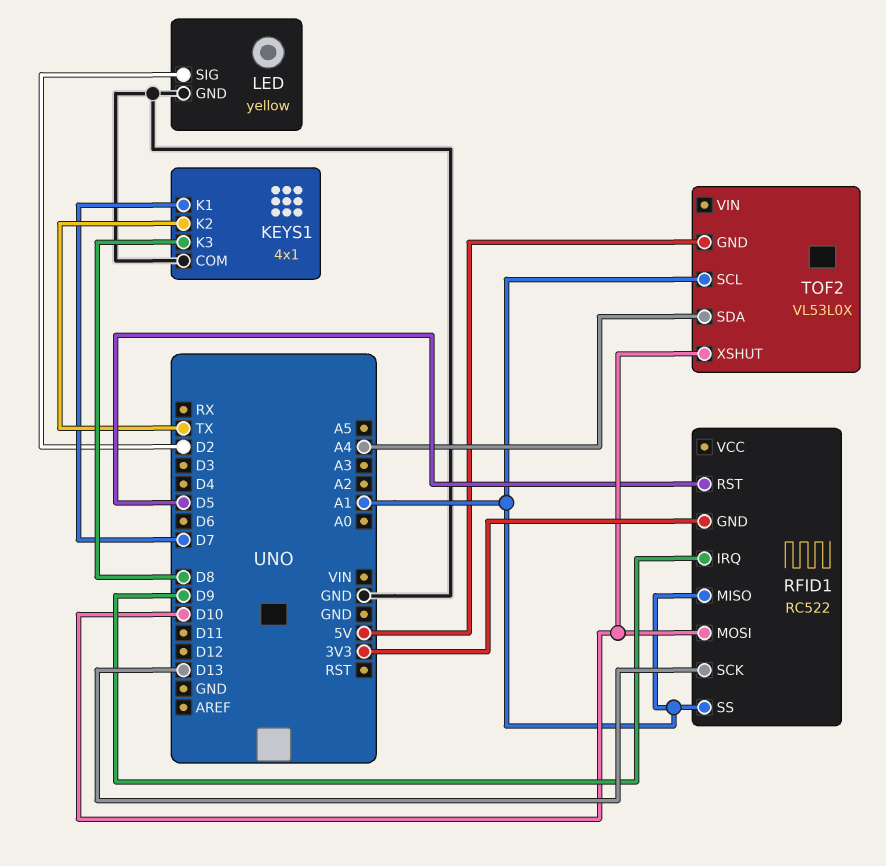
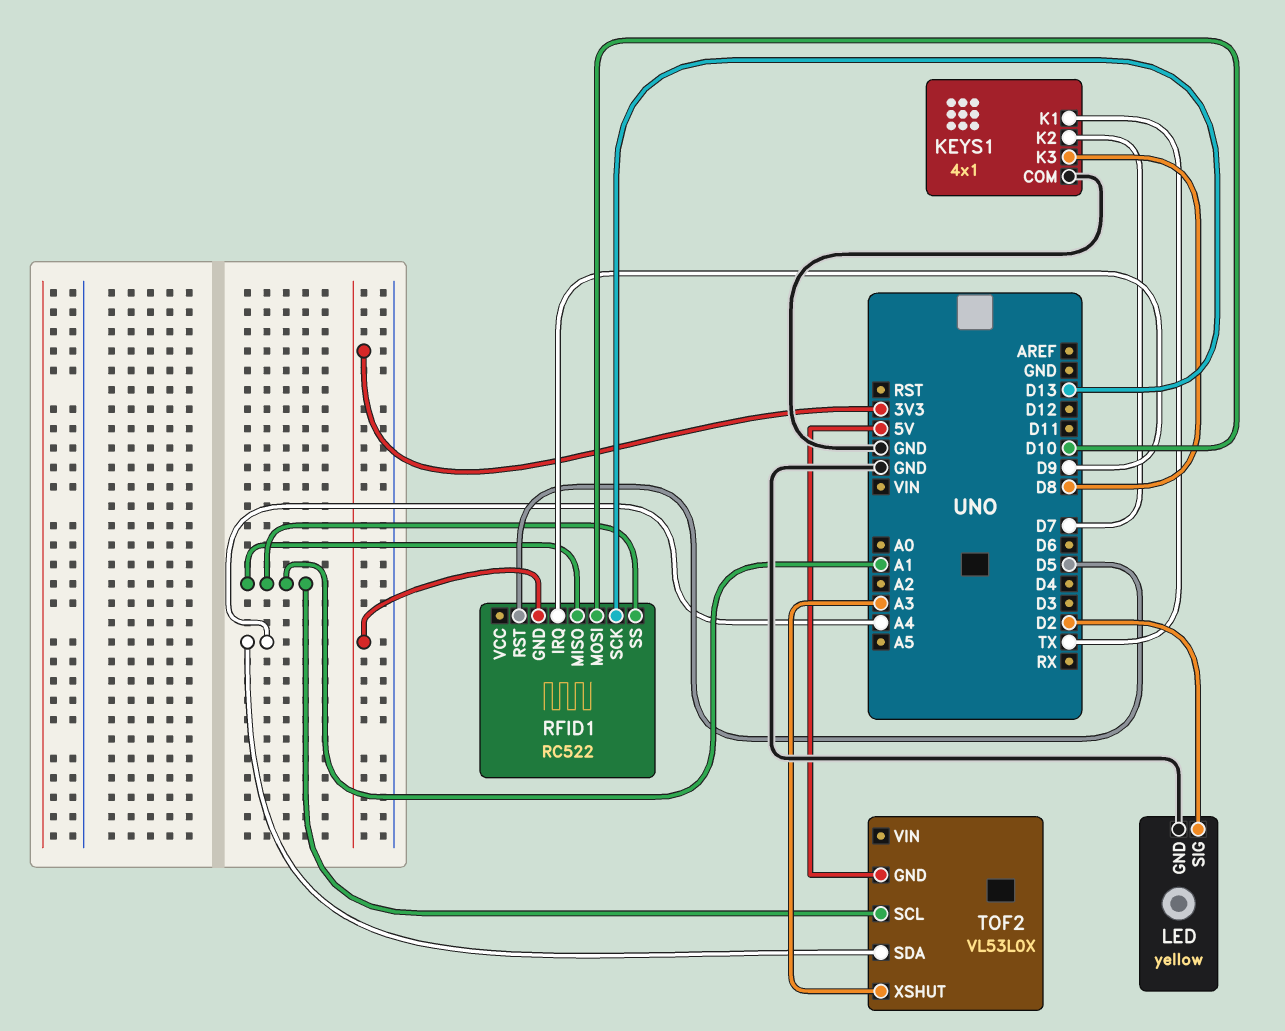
KEYS1 pin K1: D7 -> TX
KEYS1 pin K2: TX -> D7
TOF2 pin XSHUT: D10 -> A3

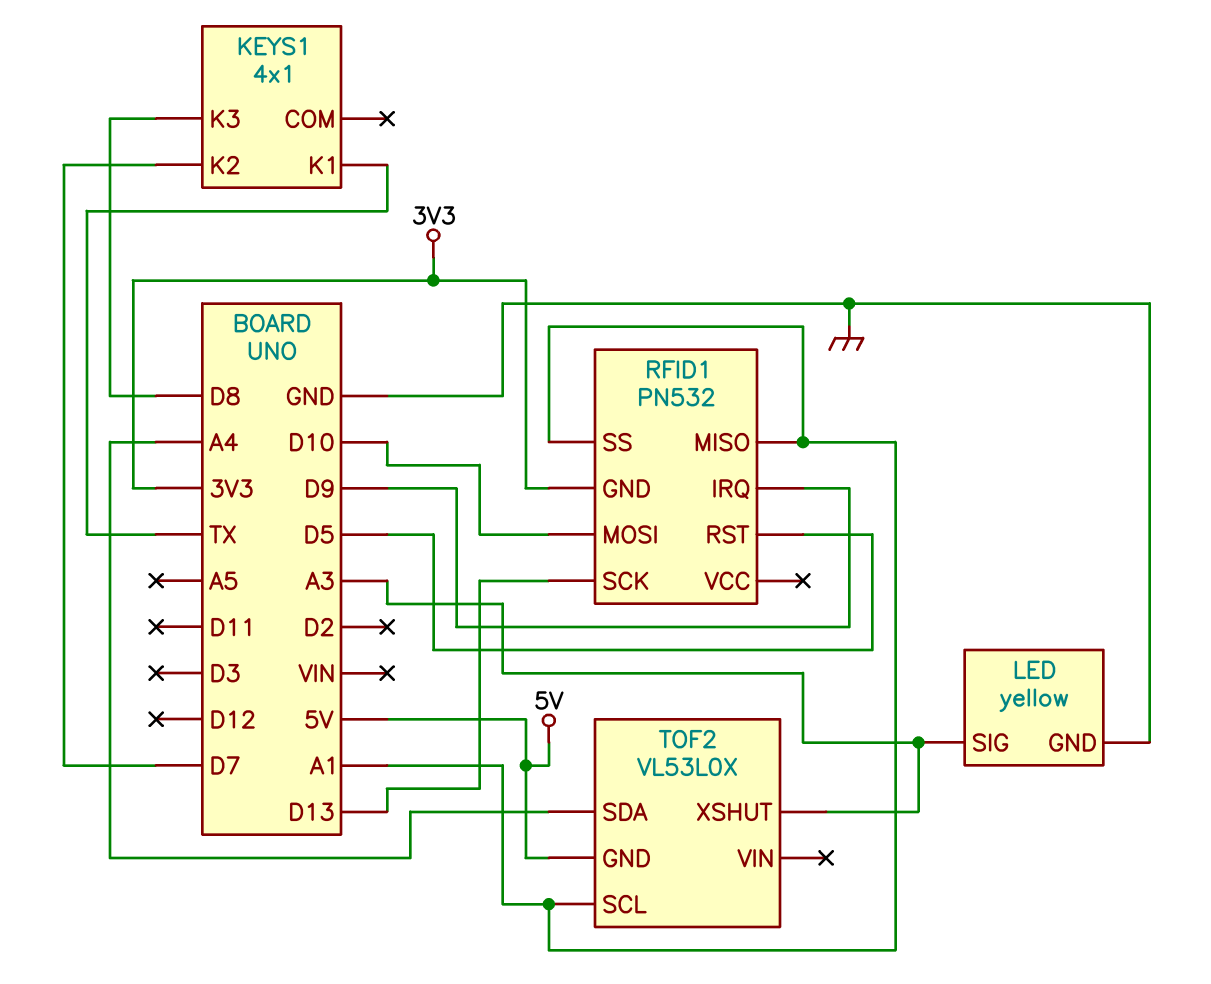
KEYS1 pin COM: GND -> none
LED pin SIG: D2 -> A3
RFID1: RC522 -> PN532

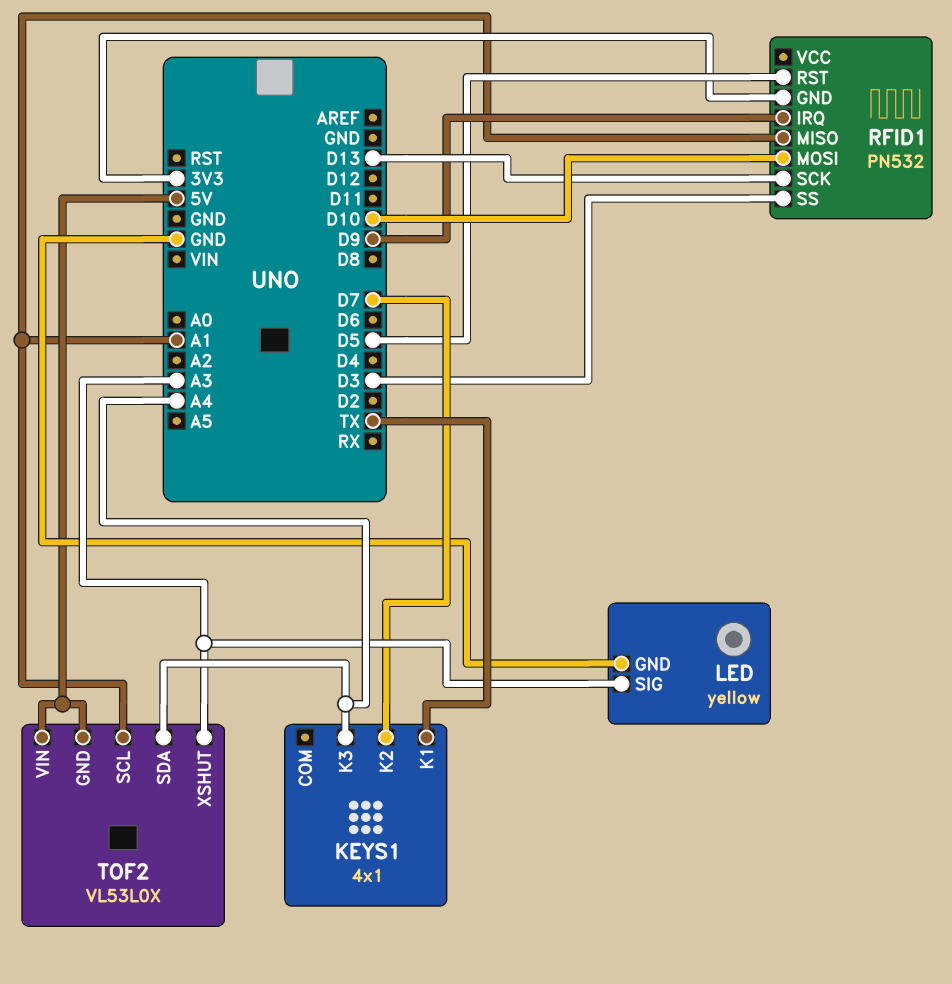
KEYS1 pin K3: D8 -> A4
RFID1 pin SS: A1 -> D3
TOF2 pin VIN: none -> 5V

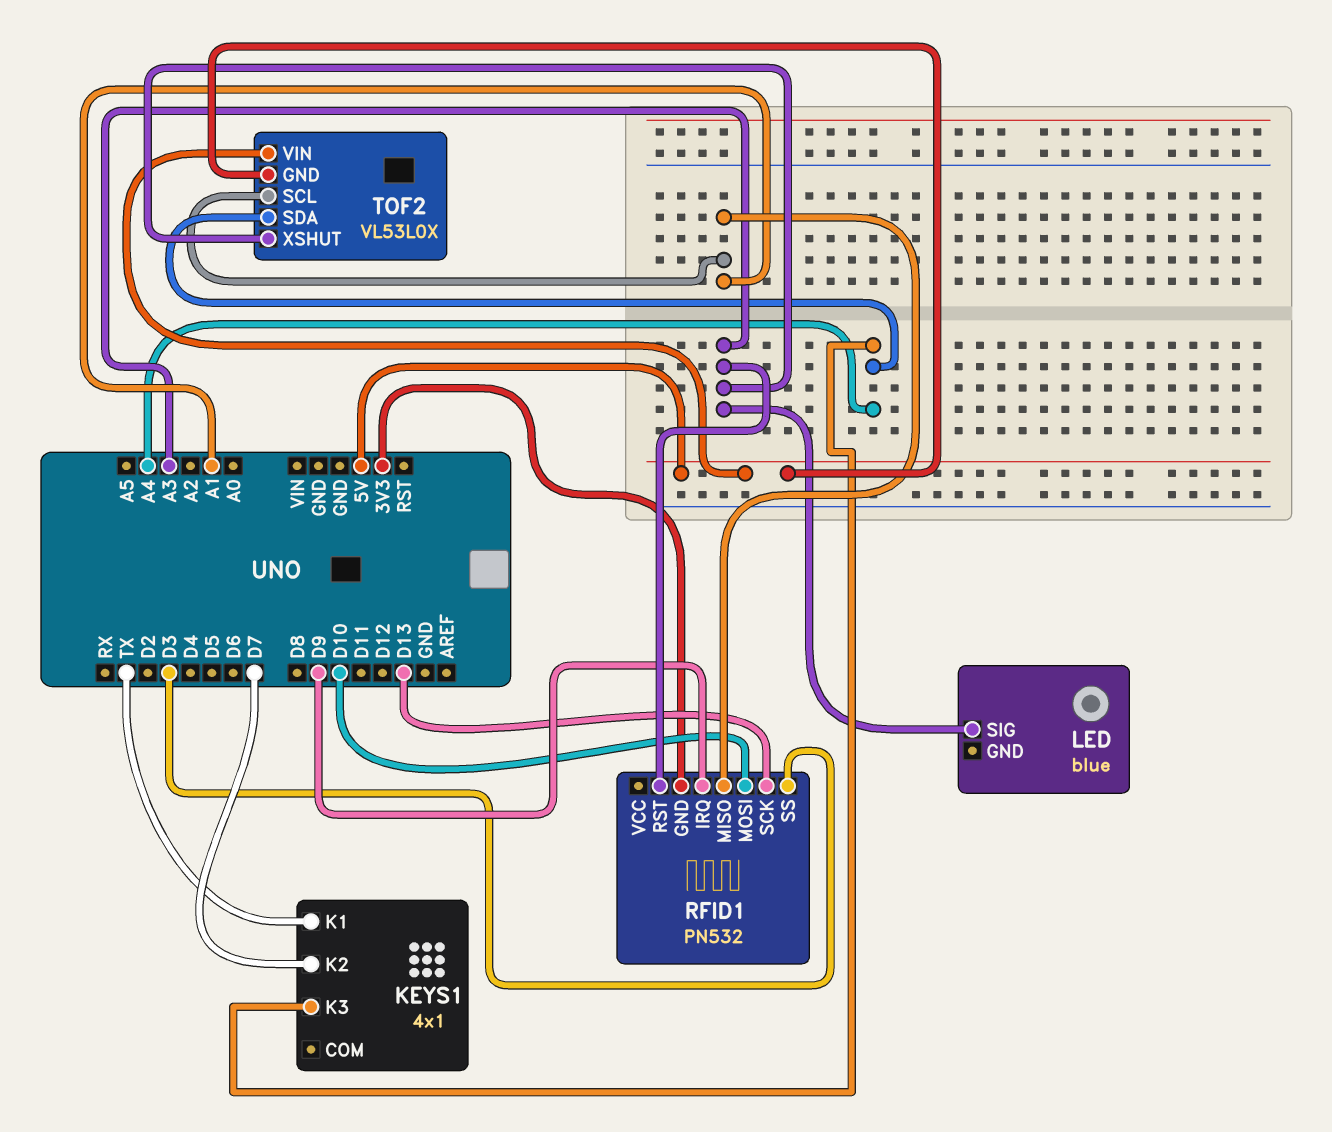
LED: yellow -> blue
LED pin GND: GND -> none
RFID1 pin RST: D5 -> A3

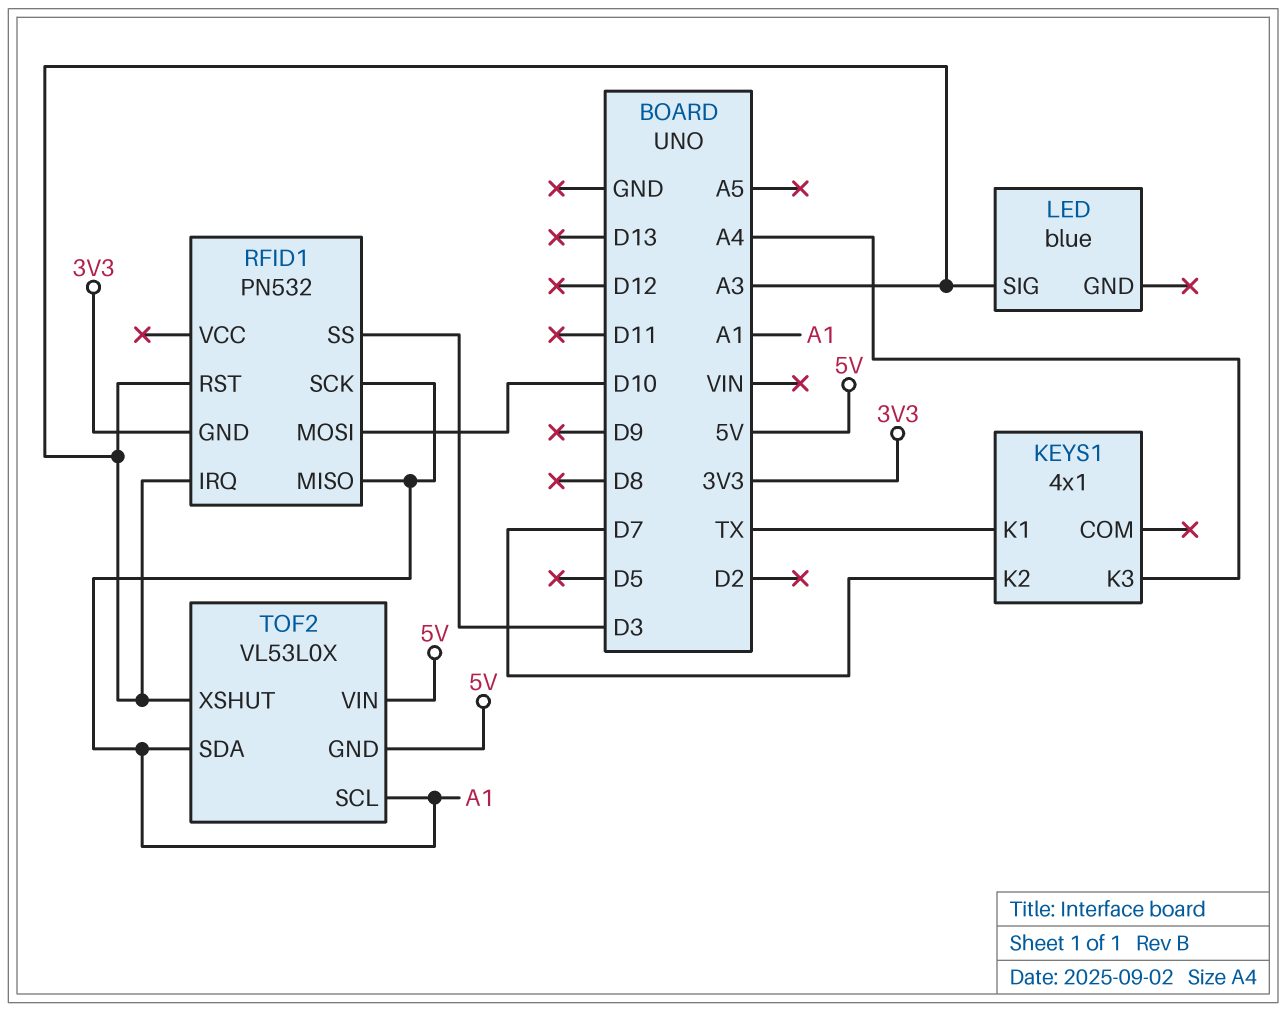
RFID1 pin IRQ: D9 -> A3
RFID1 pin SCK: D13 -> A1
TOF2 pin SDA: A4 -> A1

